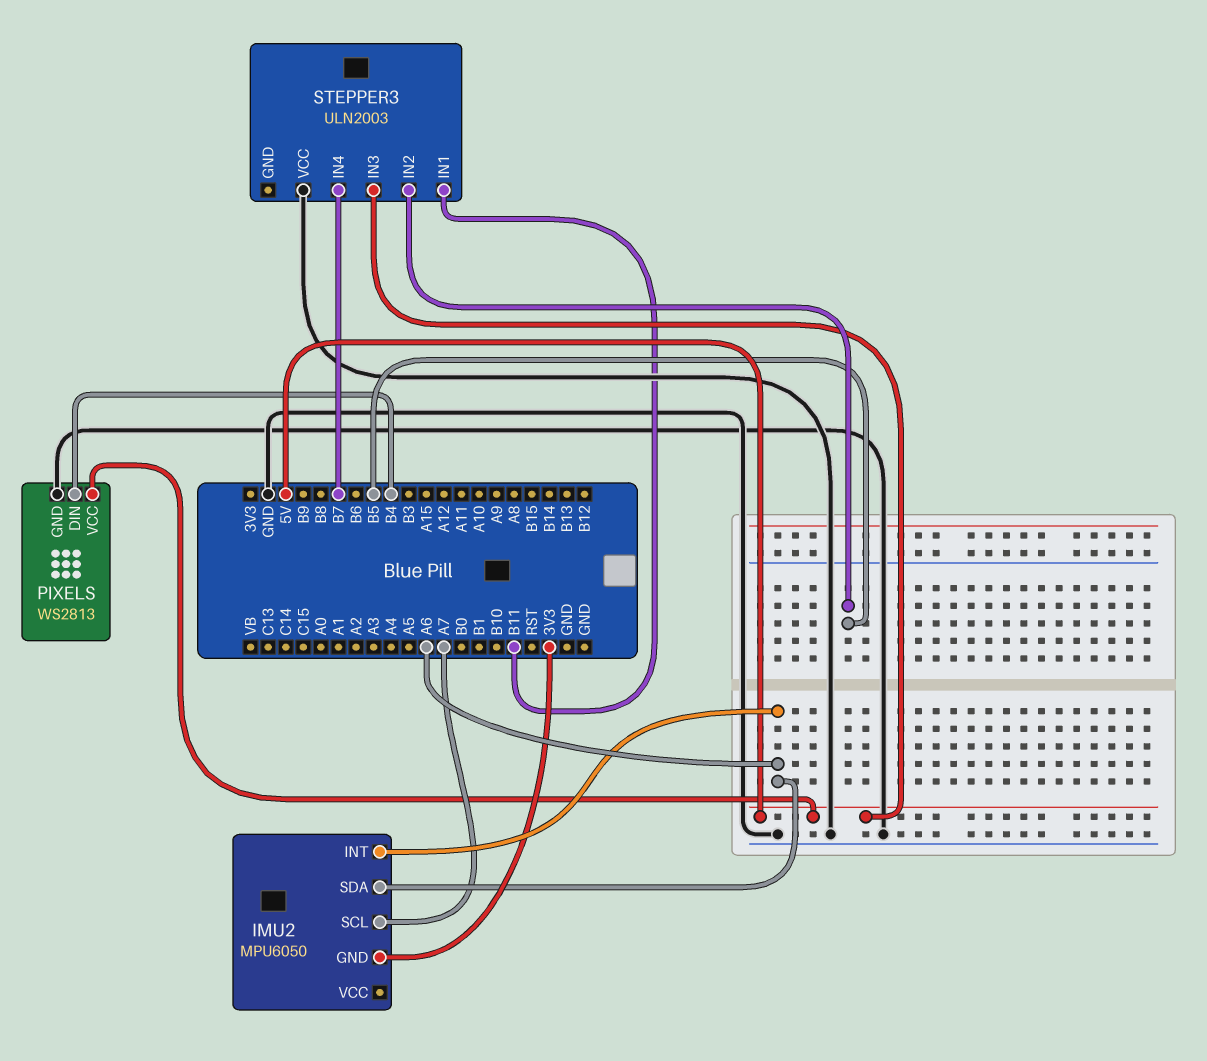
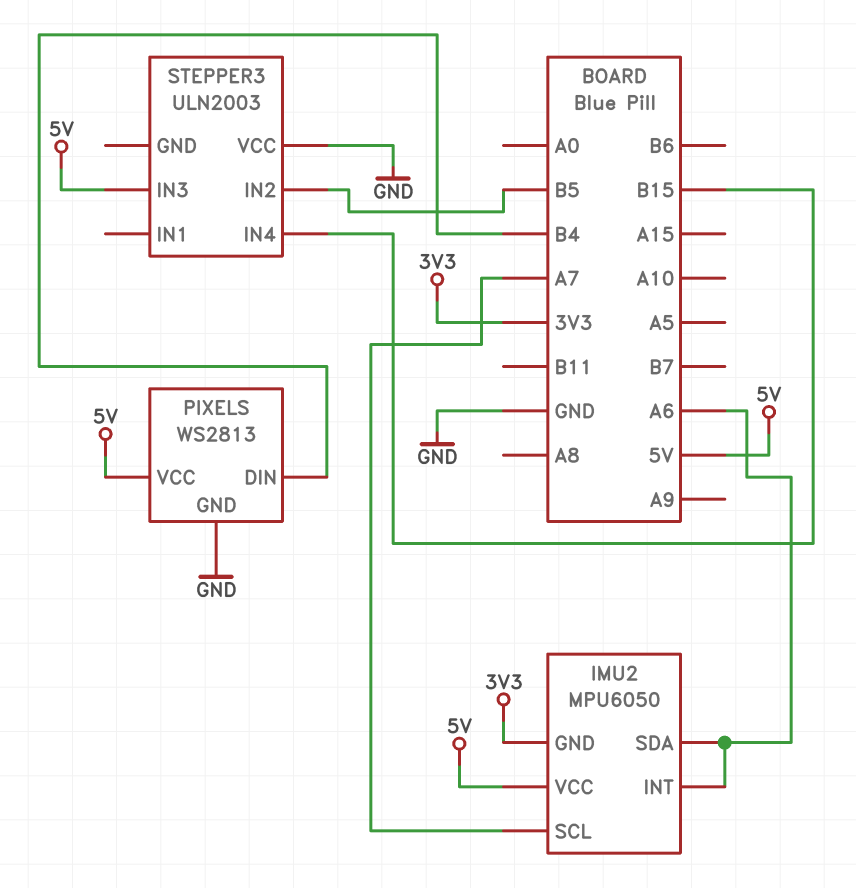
IMU2 pin VCC: none -> 5V
STEPPER3 pin IN1: B11 -> none
STEPPER3 pin IN4: B7 -> B15

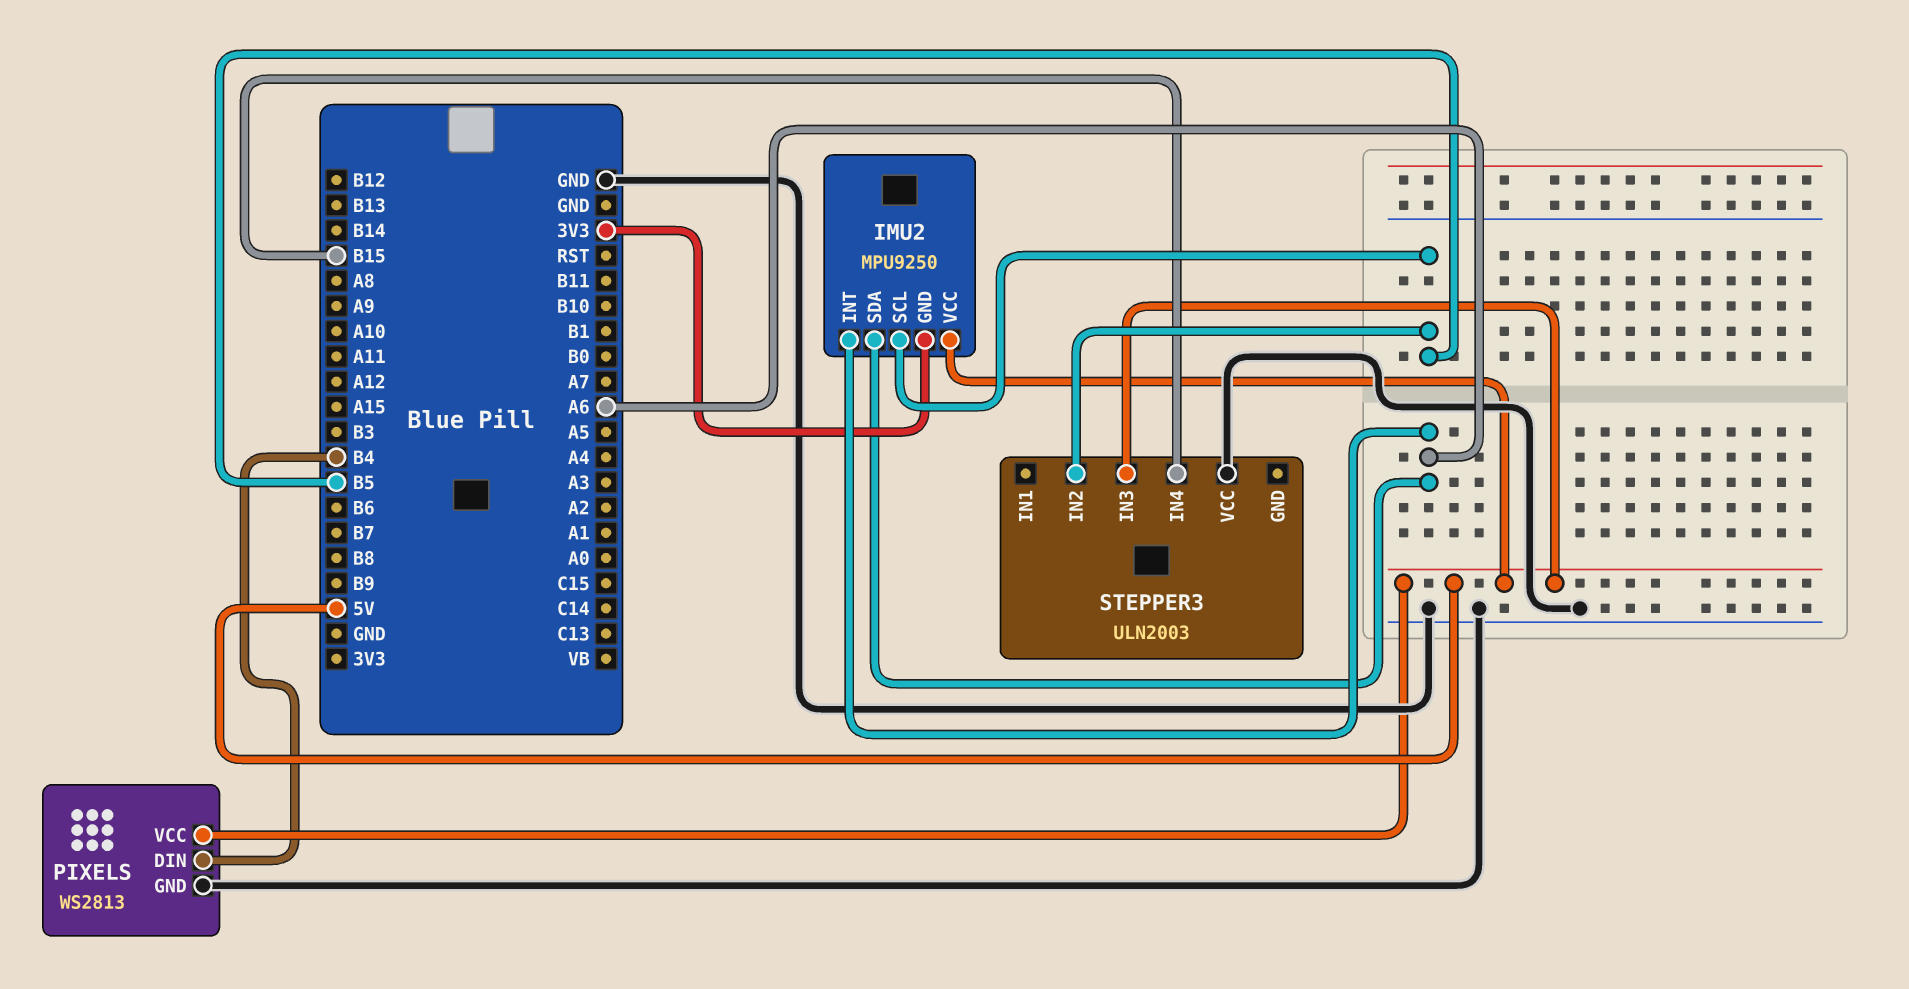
IMU2: MPU6050 -> MPU9250
IMU2 pin SCL: A7 -> B5

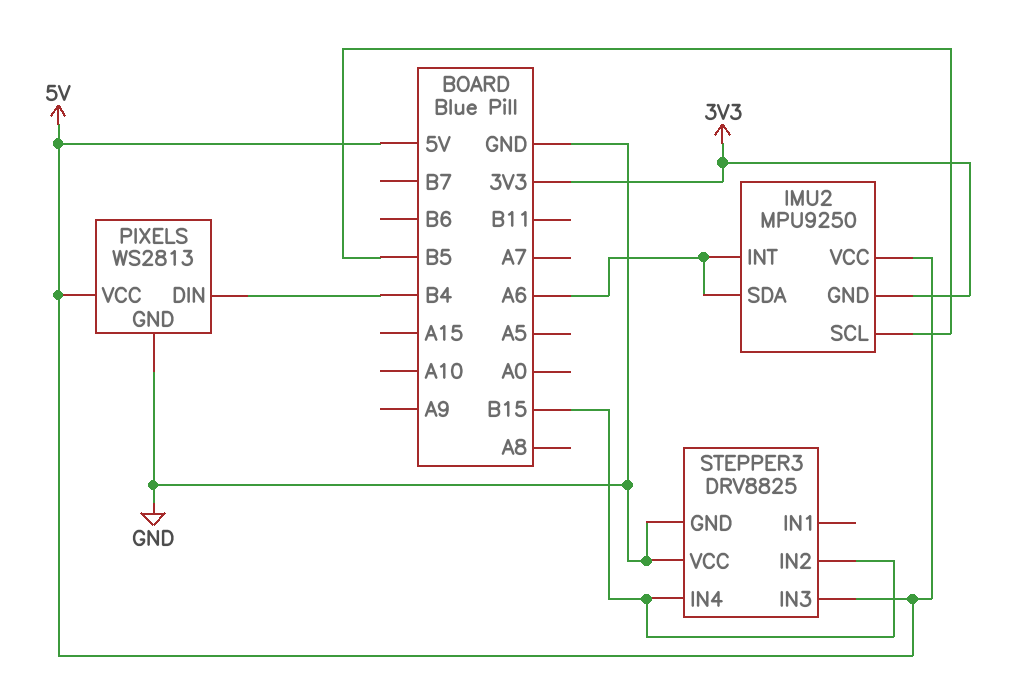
STEPPER3: ULN2003 -> DRV8825
STEPPER3 pin GND: none -> GND
STEPPER3 pin IN2: B5 -> B15

